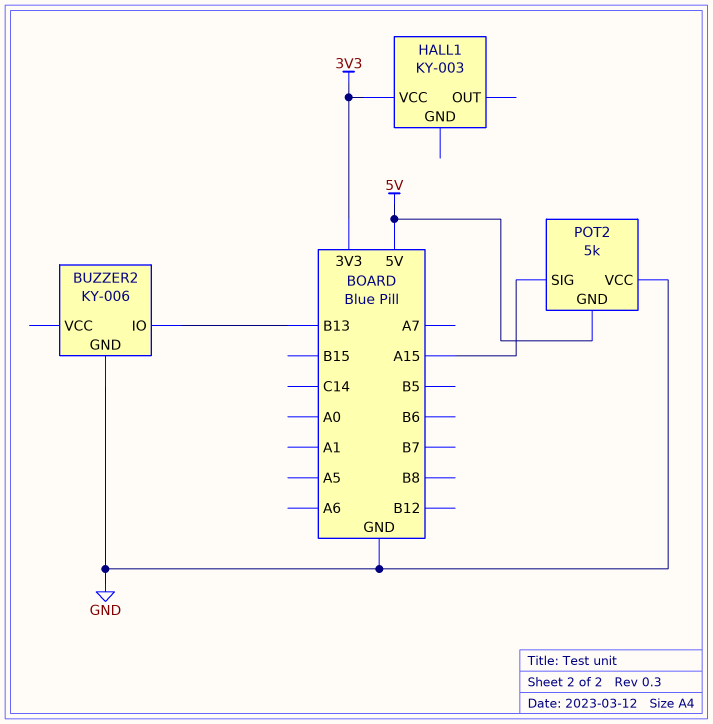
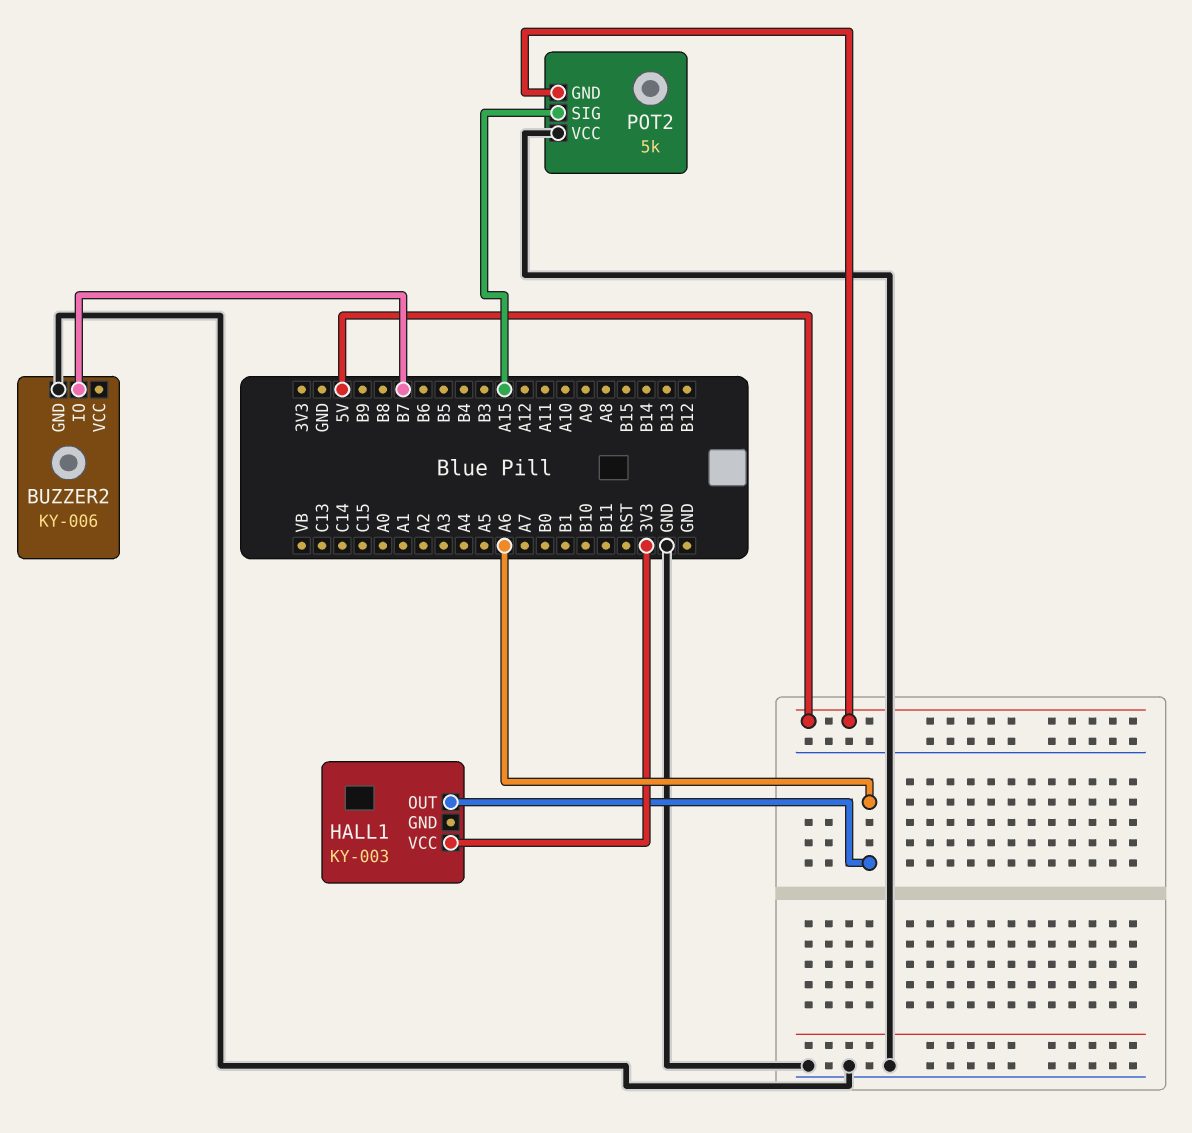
BUZZER2 pin IO: B13 -> B7
HALL1 pin OUT: none -> A6

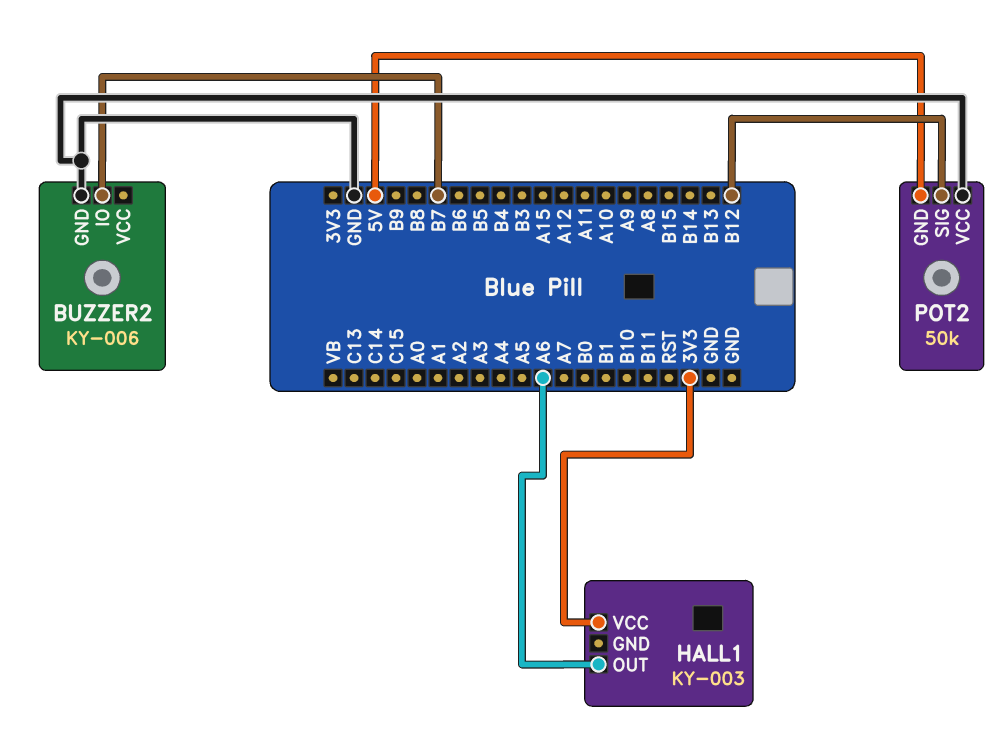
POT2: 5k -> 50k
POT2 pin SIG: A15 -> B12

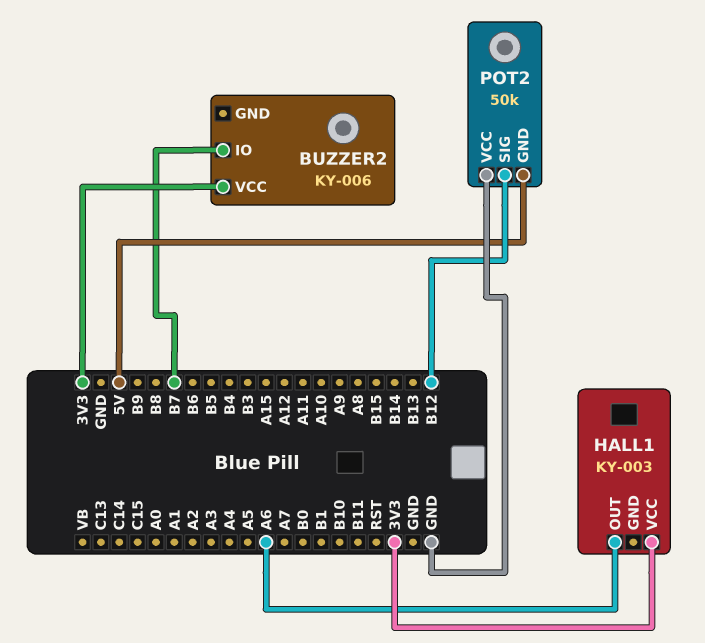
BUZZER2 pin GND: GND -> none
BUZZER2 pin VCC: none -> 3V3

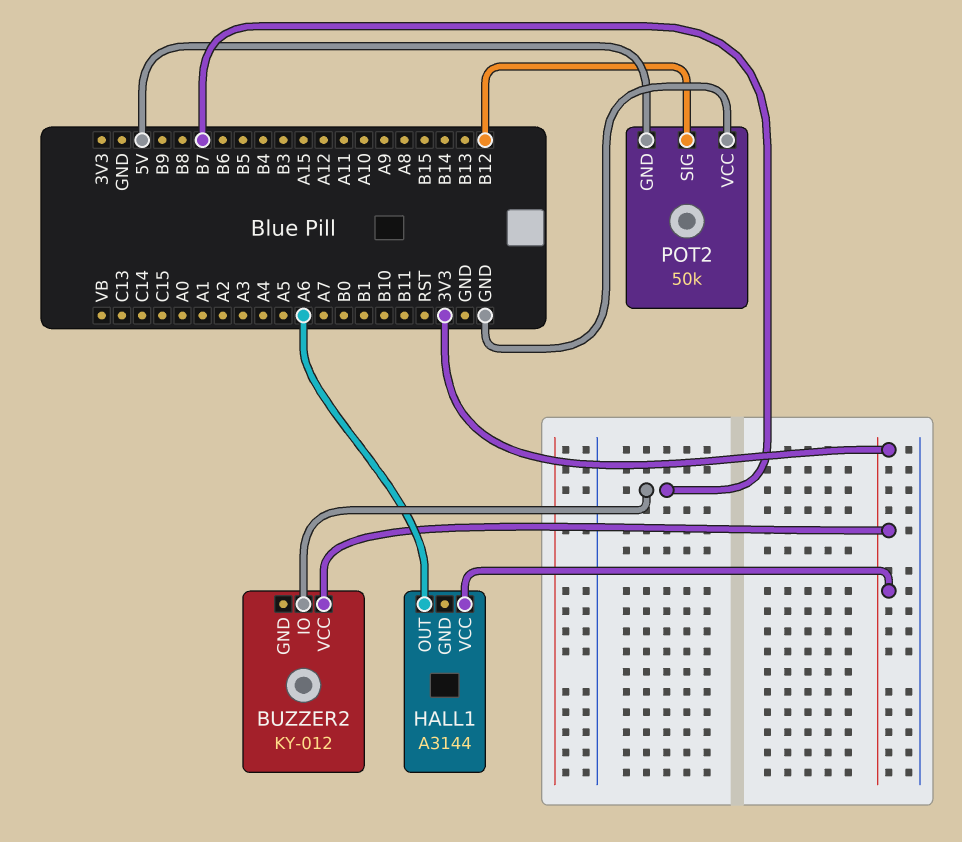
BUZZER2: KY-006 -> KY-012
HALL1: KY-003 -> A3144

